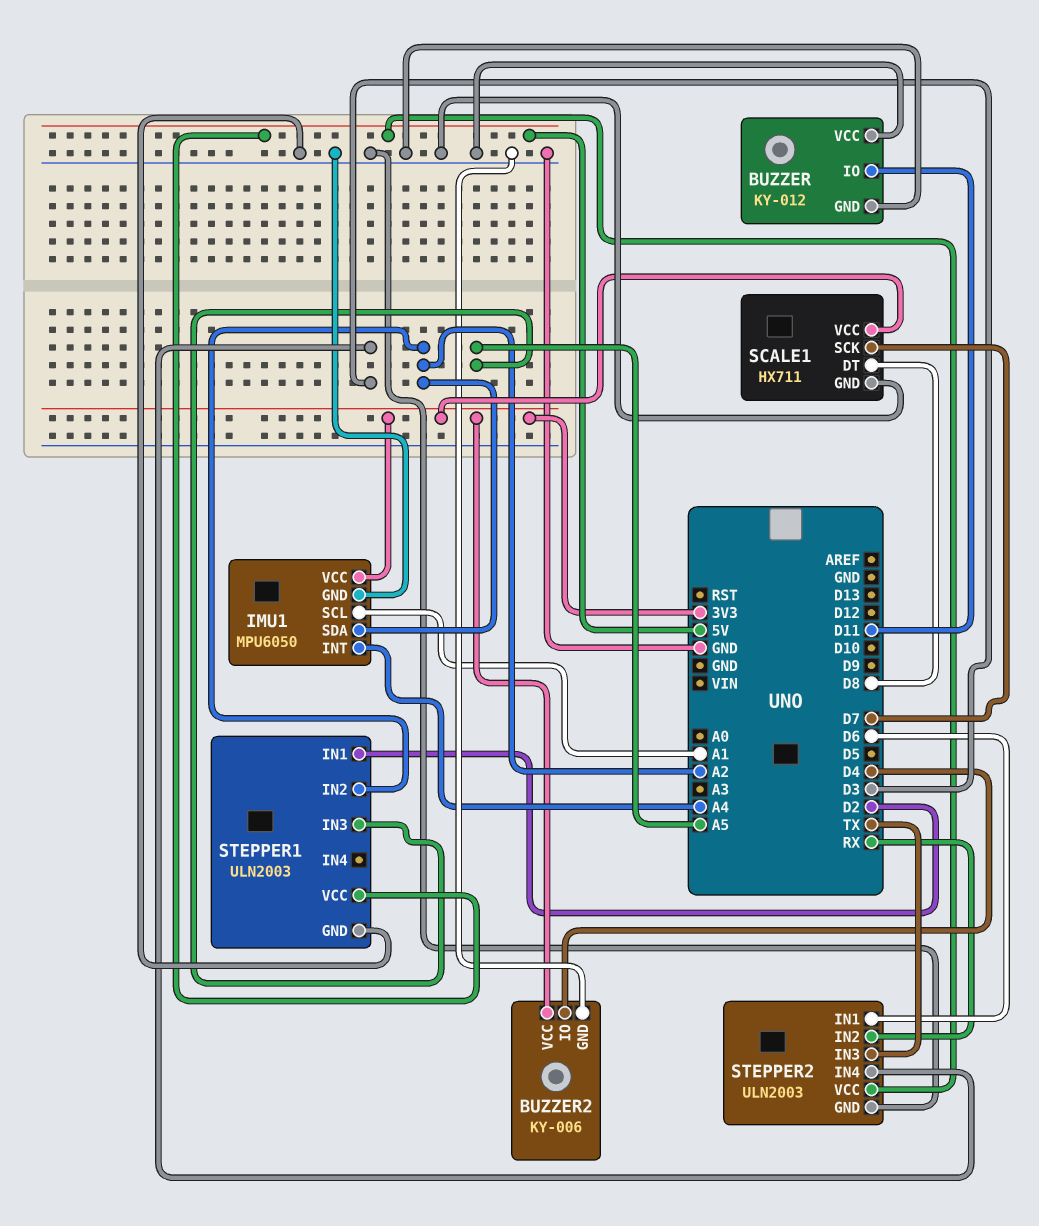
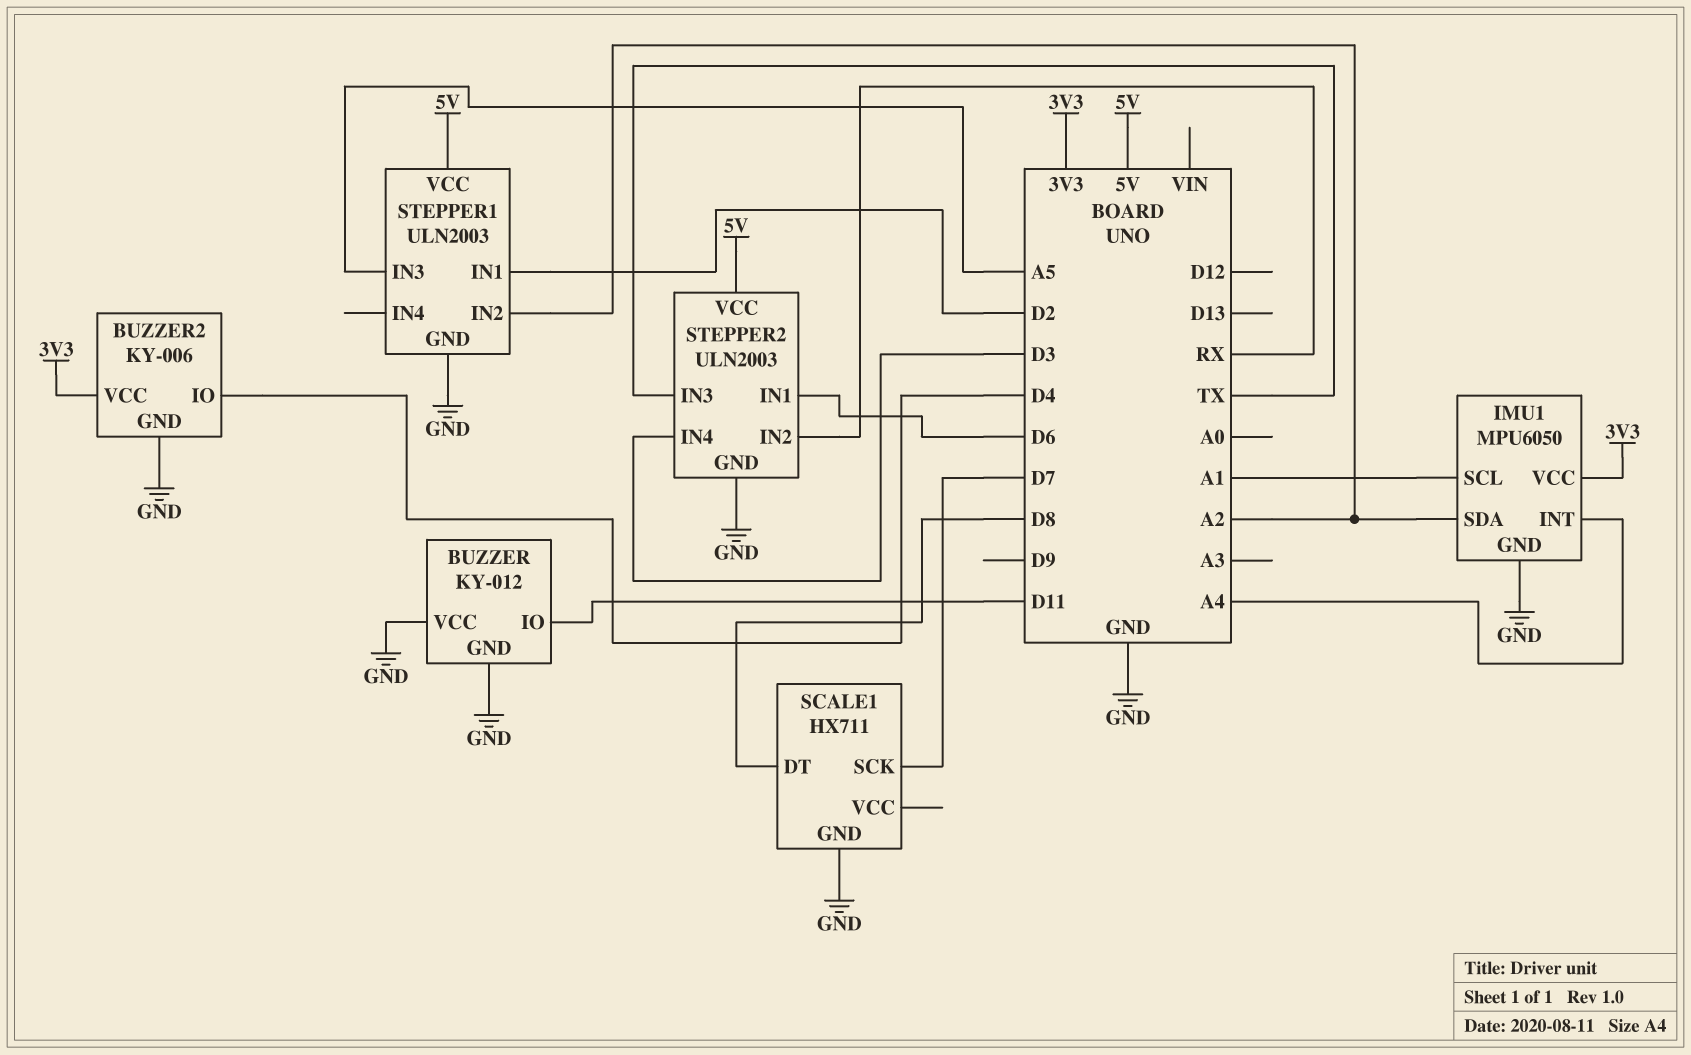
SCALE1 pin VCC: 3V3 -> none

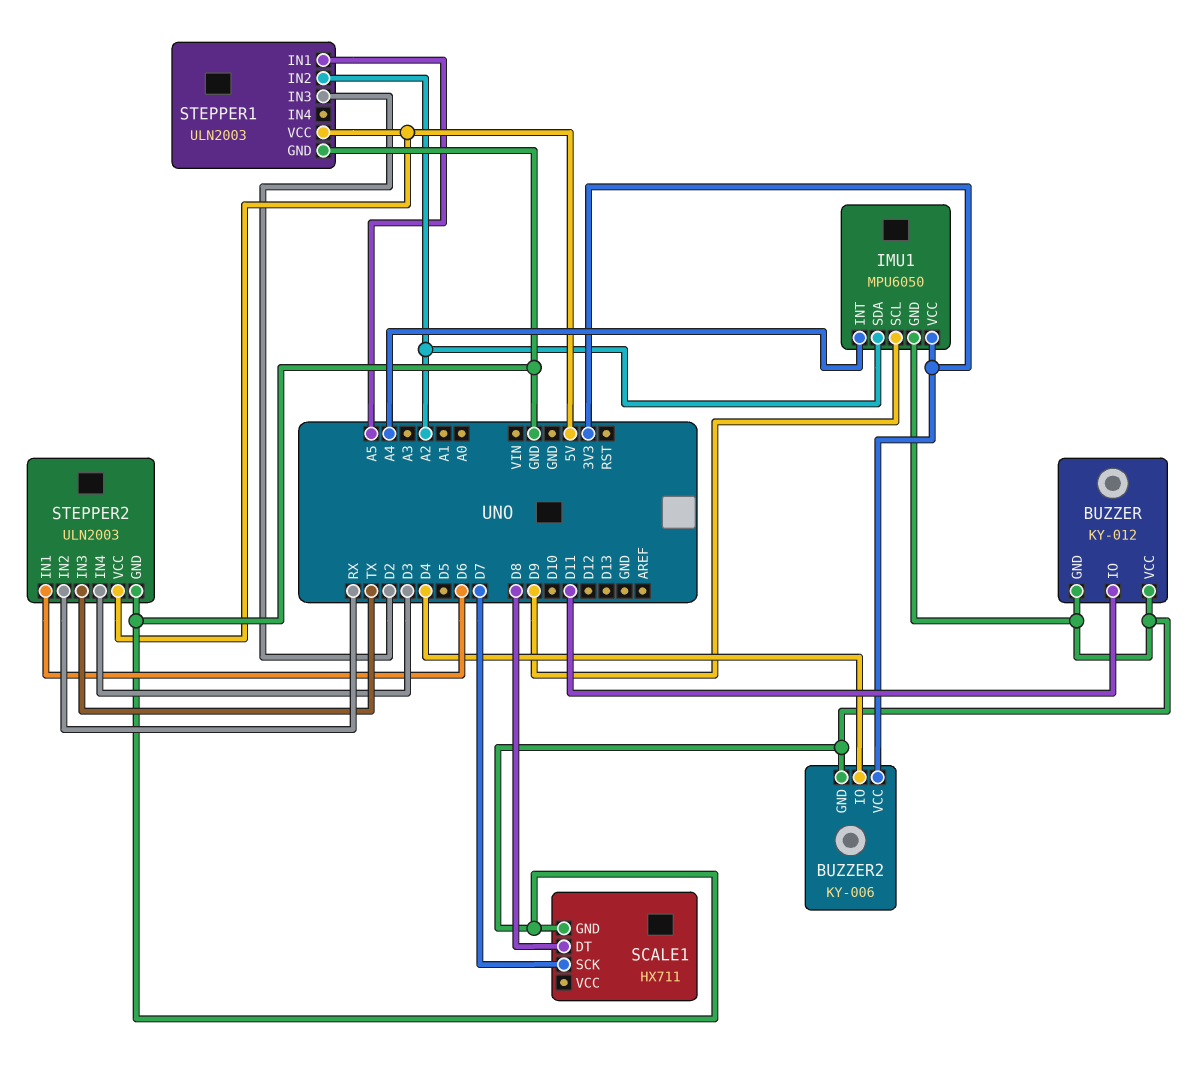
IMU1 pin SCL: A1 -> D9
STEPPER1 pin IN1: D2 -> A5
STEPPER1 pin IN3: A5 -> D2

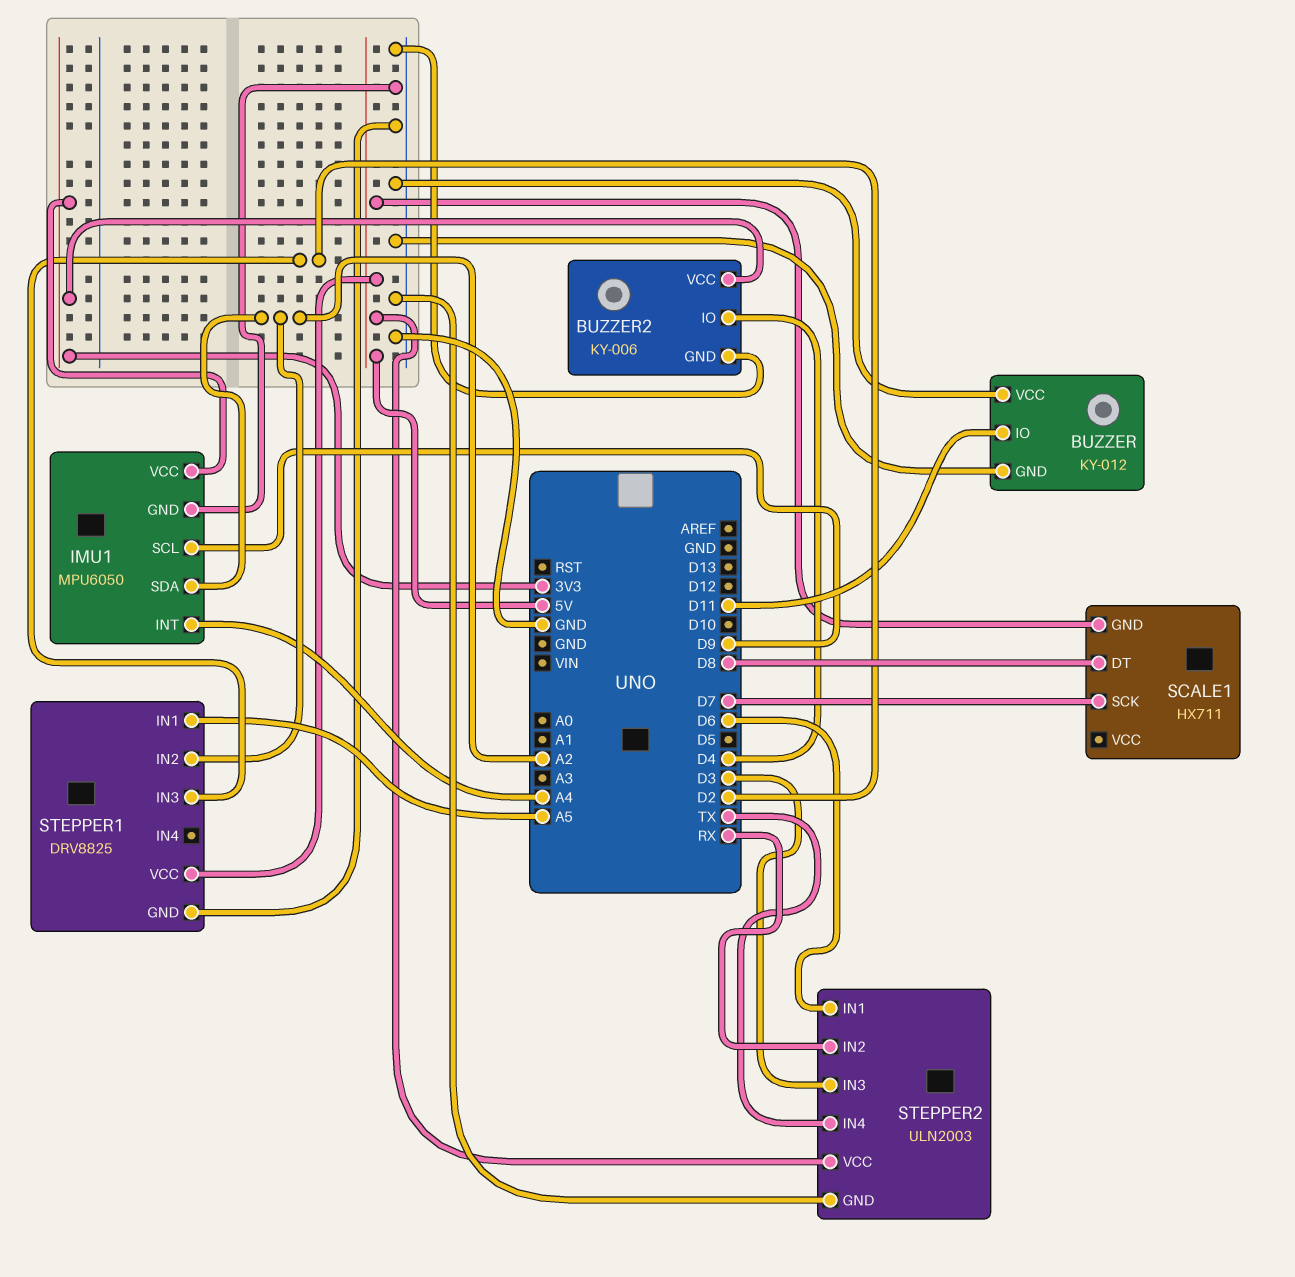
SCALE1 pin GND: GND -> 5V
STEPPER1: ULN2003 -> DRV8825
STEPPER2 pin IN3: TX -> D3
STEPPER2 pin IN4: D3 -> TX

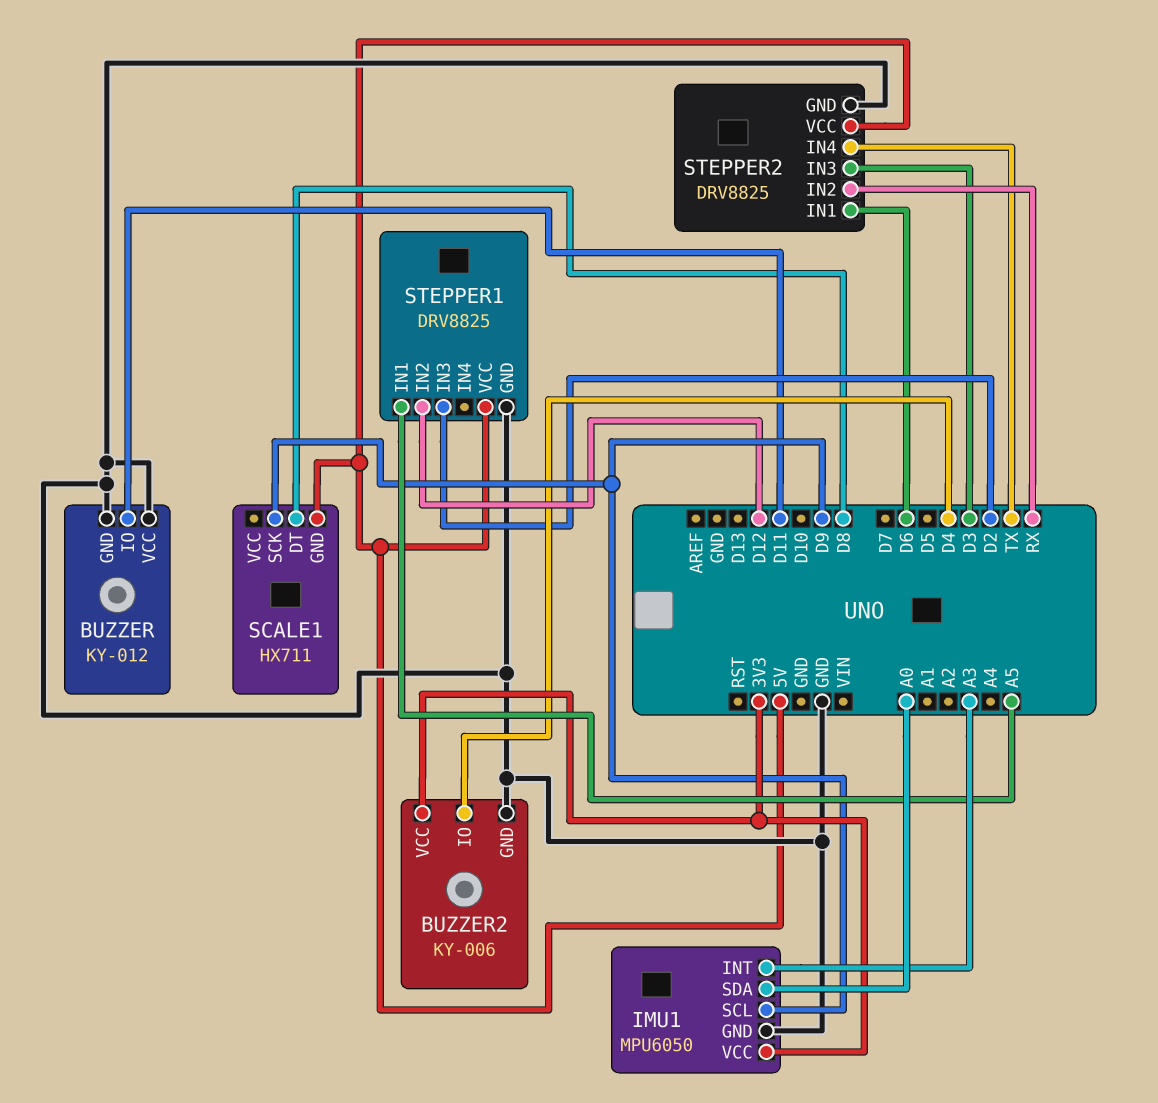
IMU1 pin INT: A4 -> A3
IMU1 pin SDA: A2 -> A0
SCALE1 pin SCK: D7 -> D9
STEPPER1 pin IN2: A2 -> D12
STEPPER2: ULN2003 -> DRV8825

